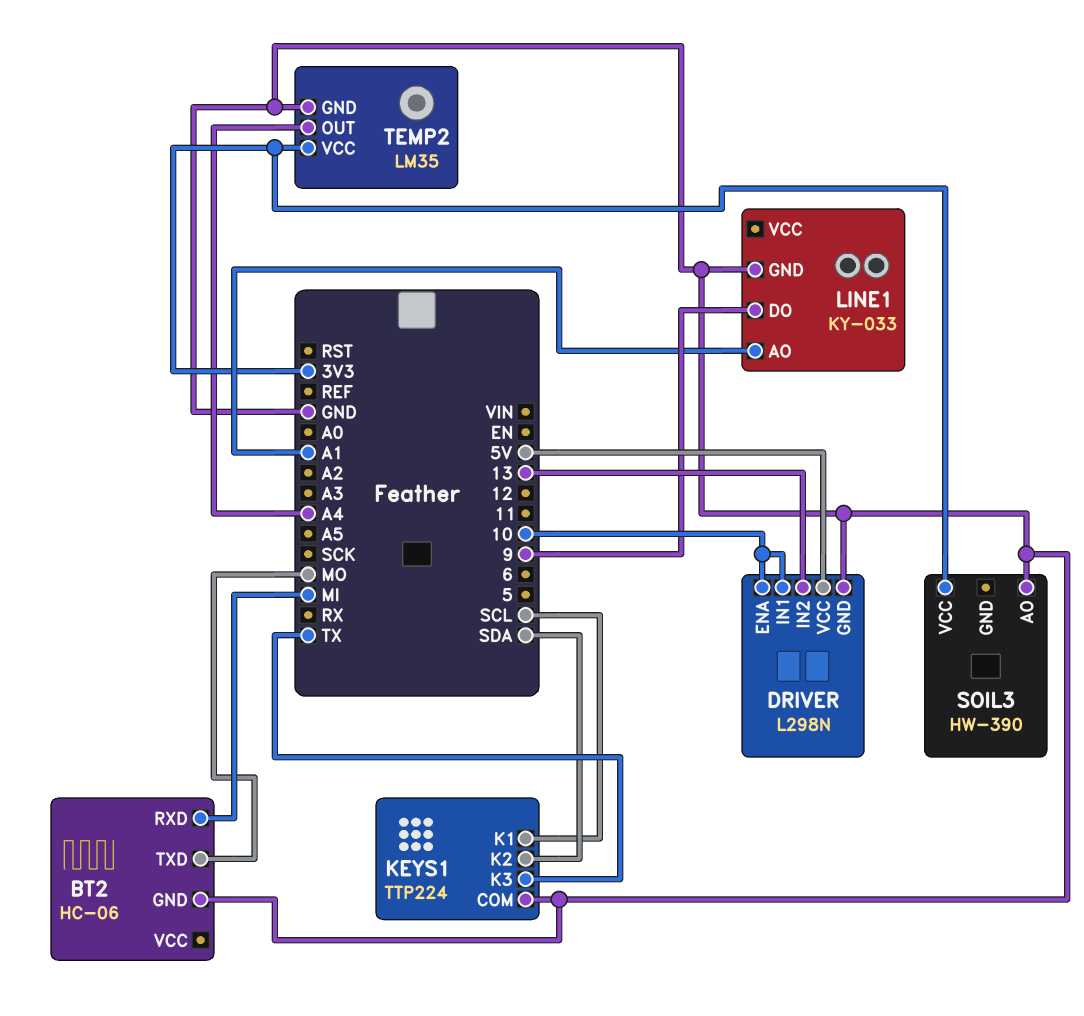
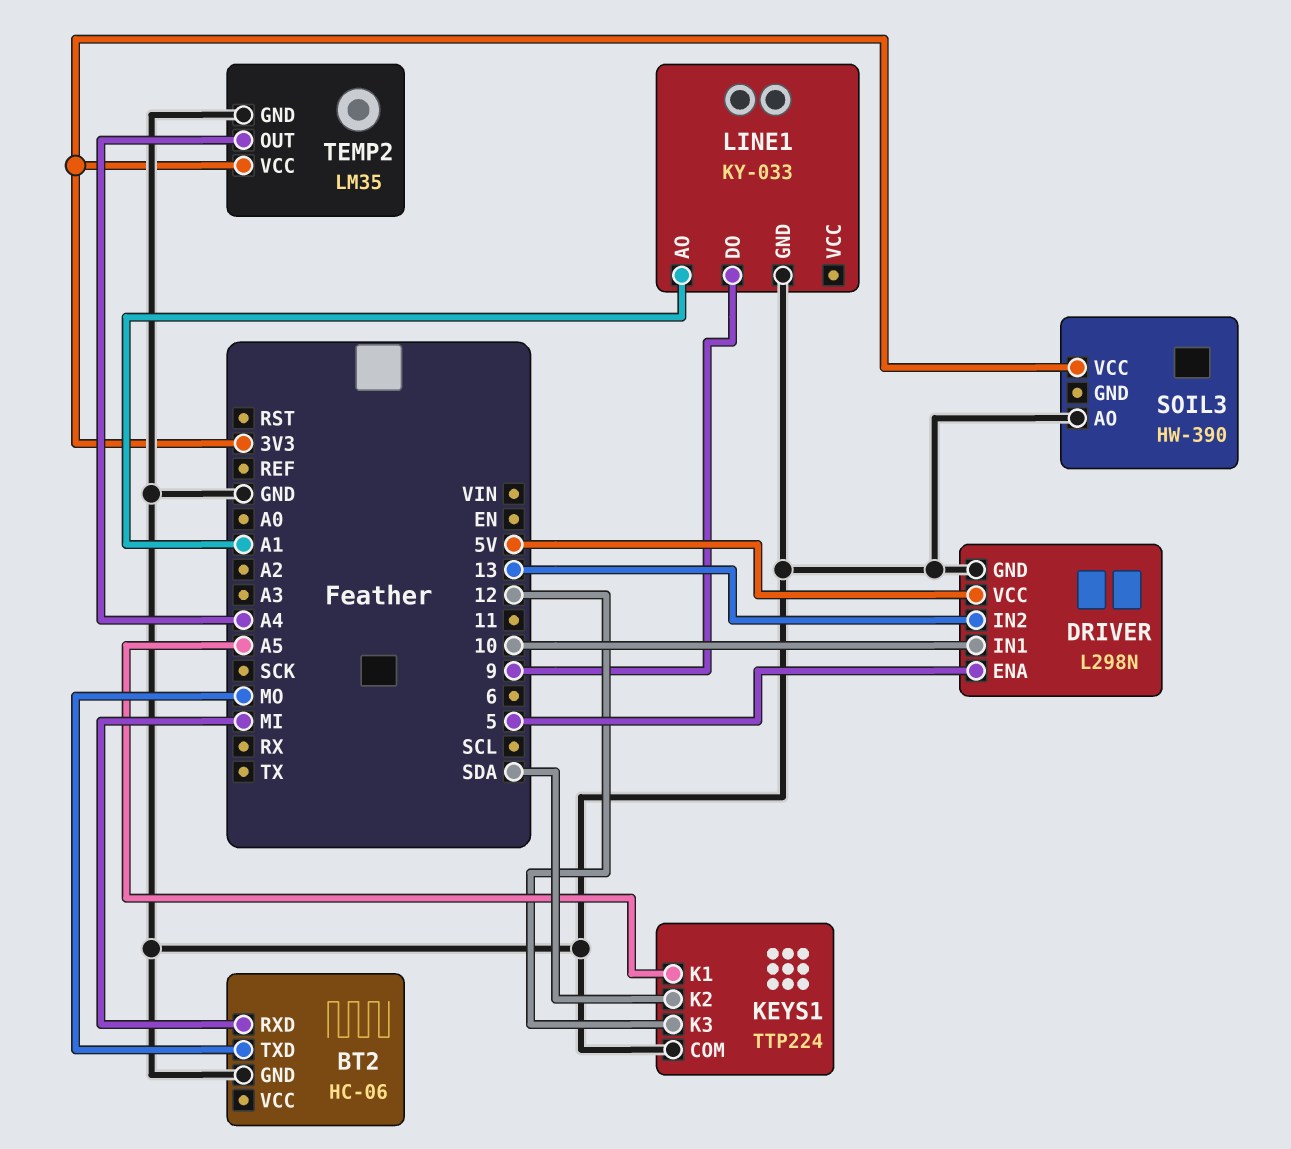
DRIVER pin ENA: 10 -> 5
KEYS1 pin K1: SCL -> A5
KEYS1 pin K3: TX -> 12

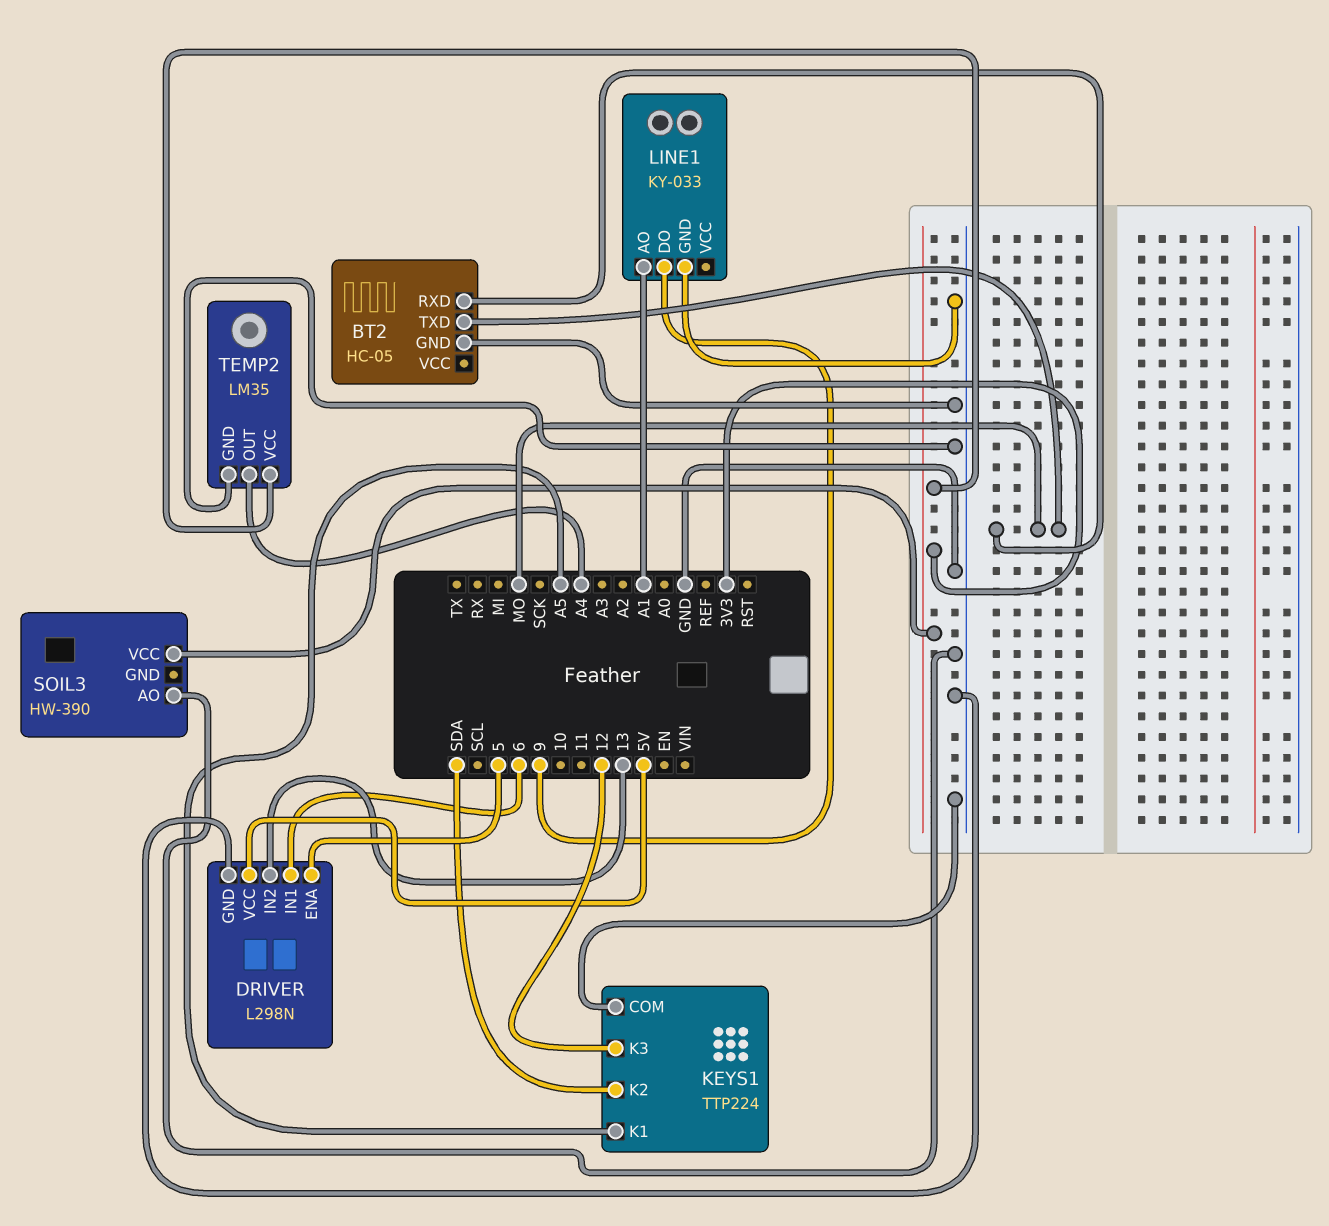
BT2: HC-06 -> HC-05
BT2 pin RXD: MI -> MO
DRIVER pin IN1: 10 -> 6

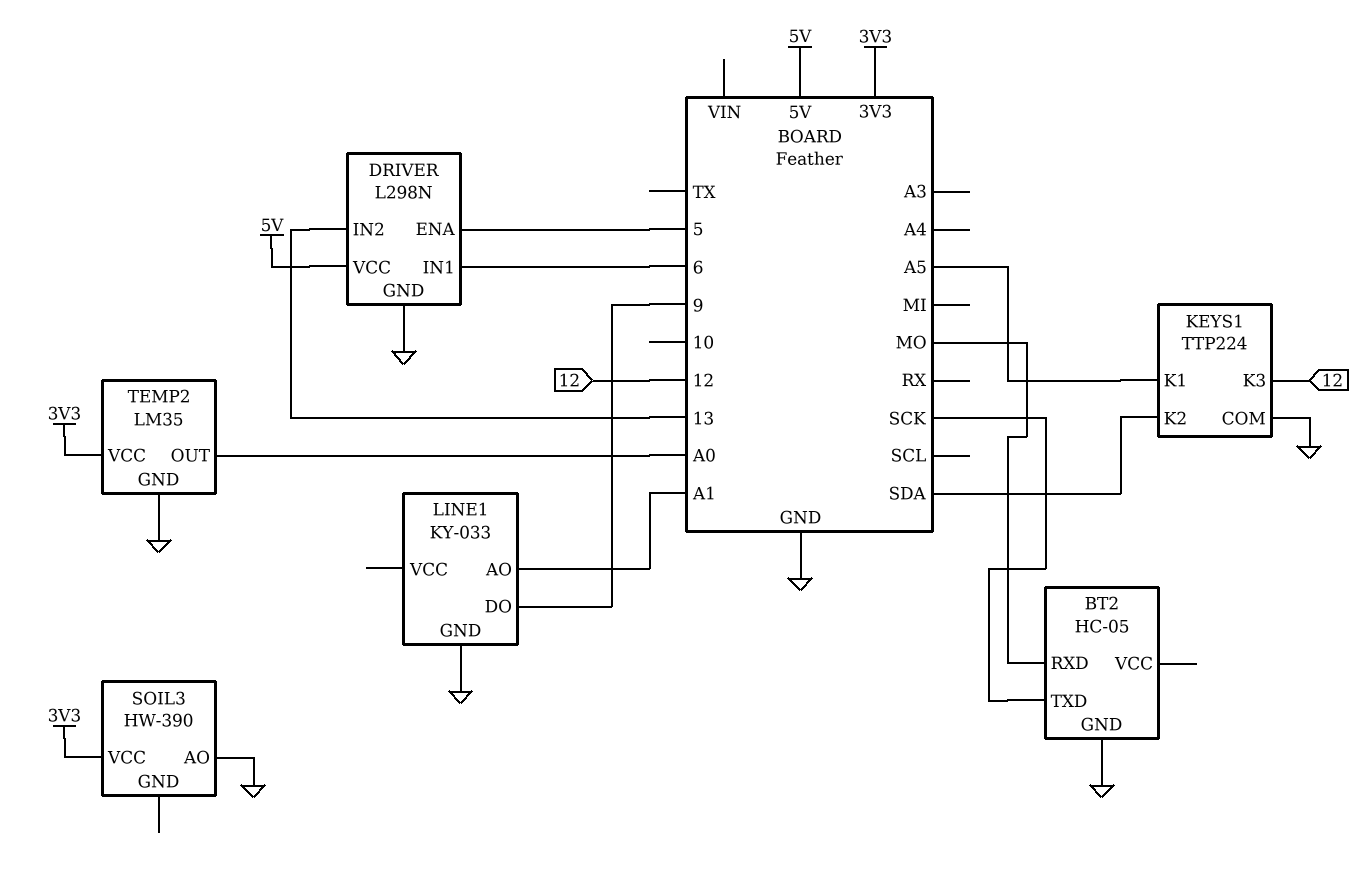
BT2 pin TXD: MO -> SCK
TEMP2 pin OUT: A4 -> A0

